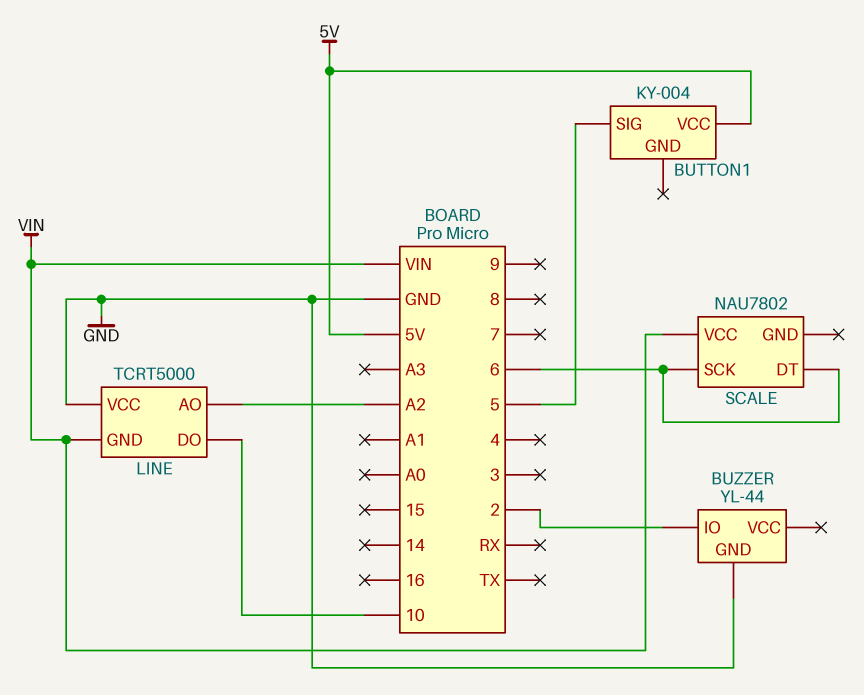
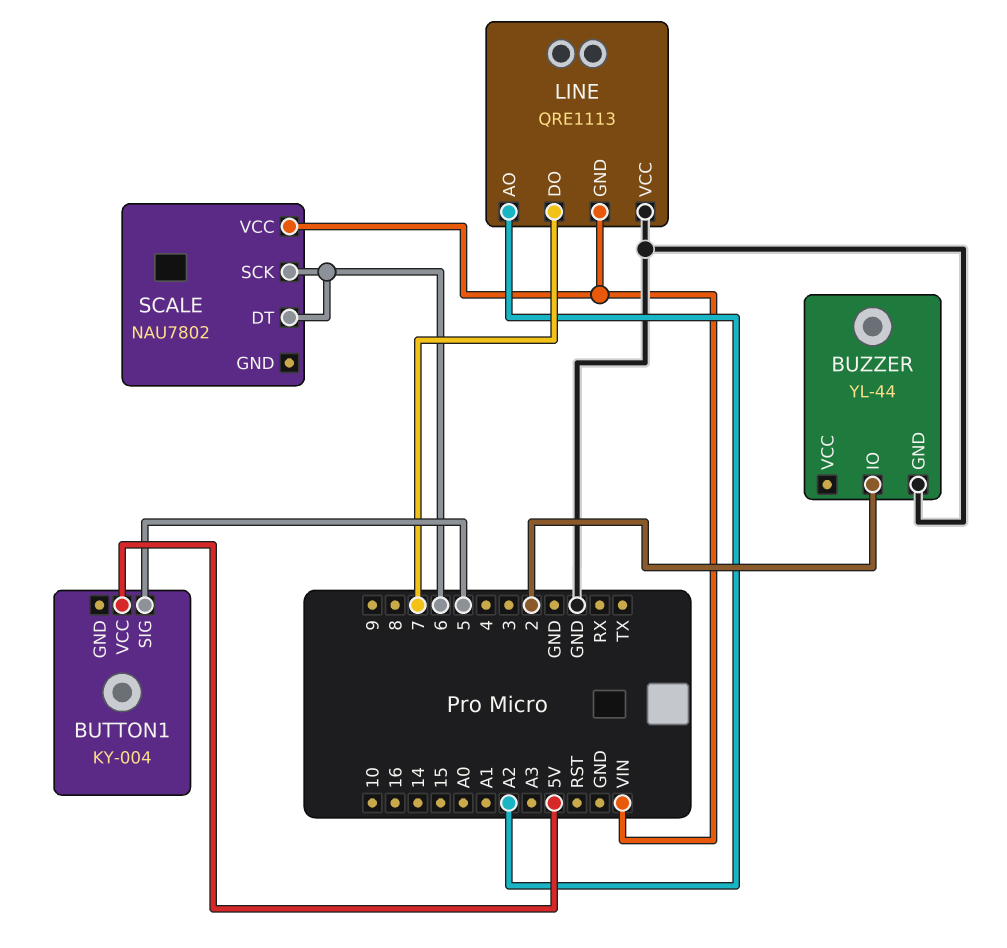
LINE: TCRT5000 -> QRE1113
LINE pin DO: 10 -> 7

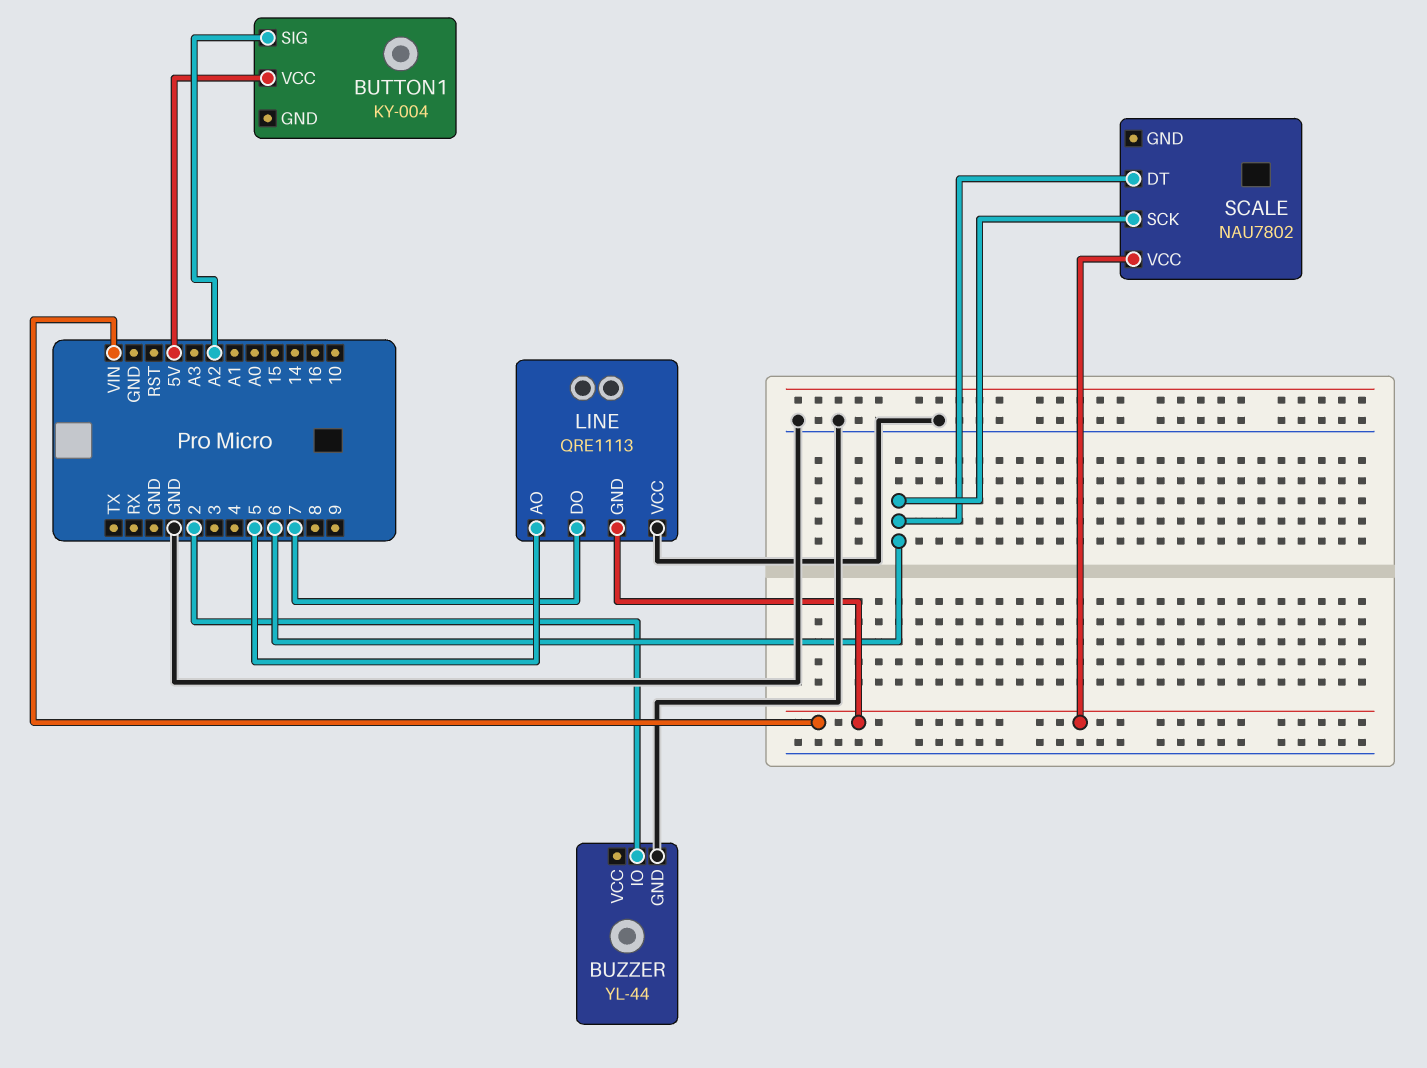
BUTTON1 pin SIG: 5 -> A2
LINE pin AO: A2 -> 5

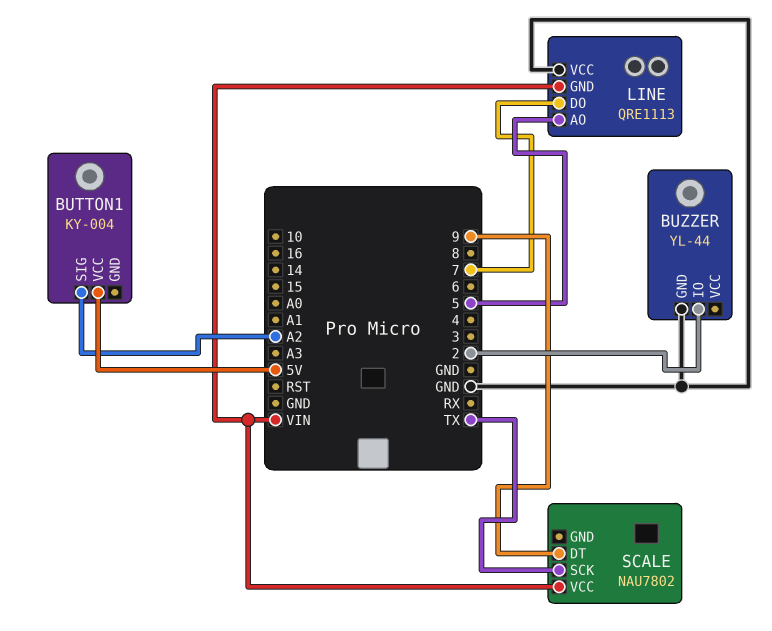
SCALE pin DT: 6 -> 9
SCALE pin SCK: 6 -> TX

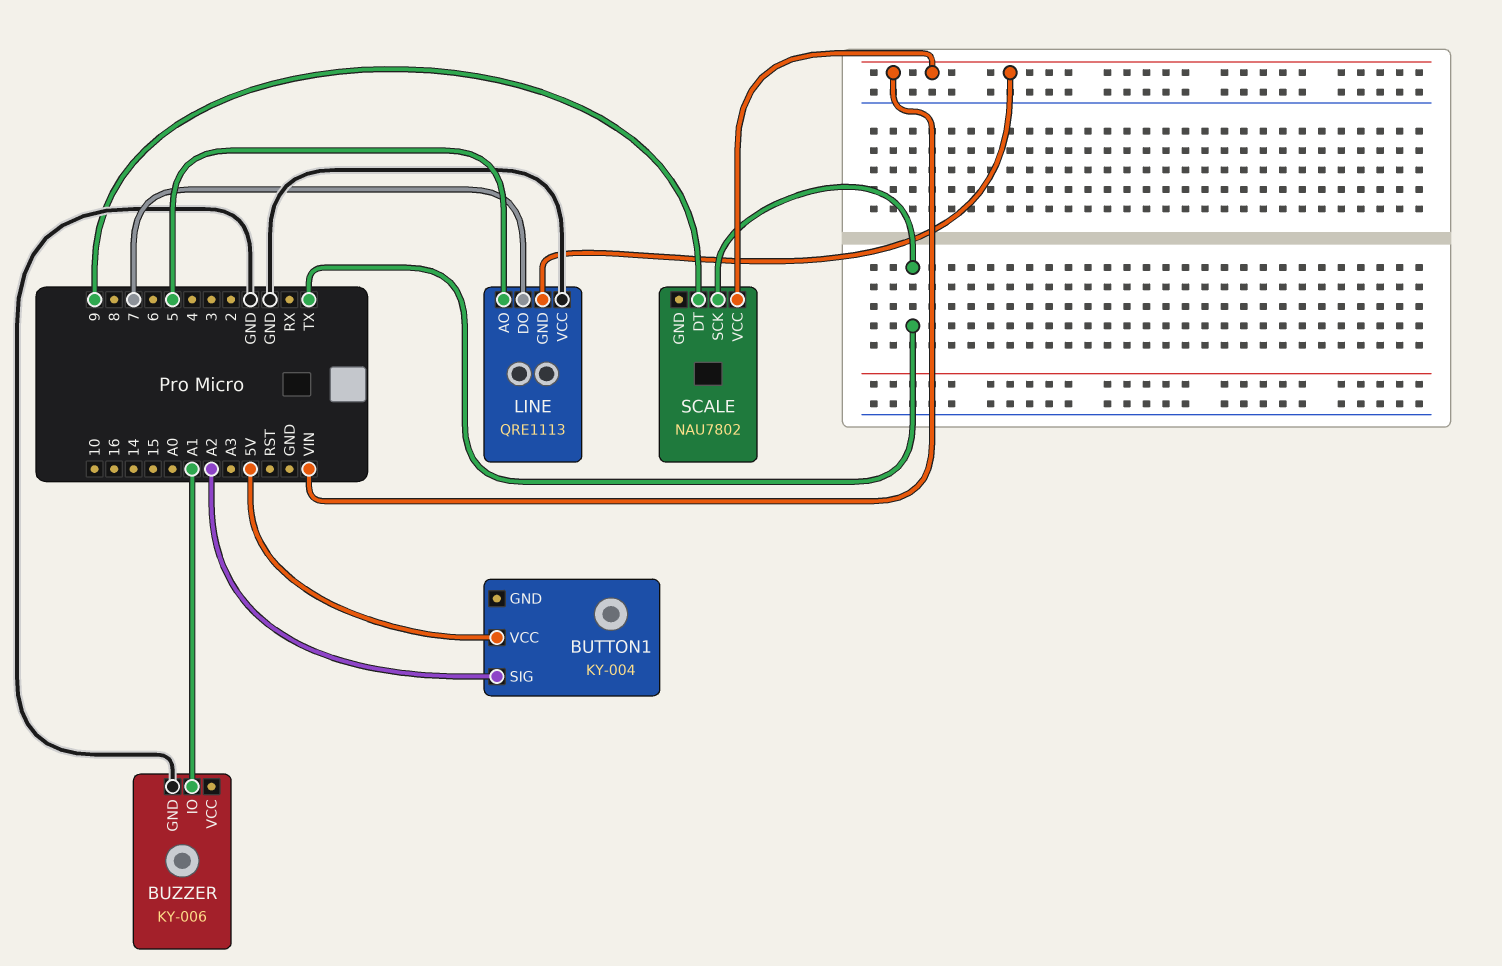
BUZZER: YL-44 -> KY-006
BUZZER pin IO: 2 -> A1

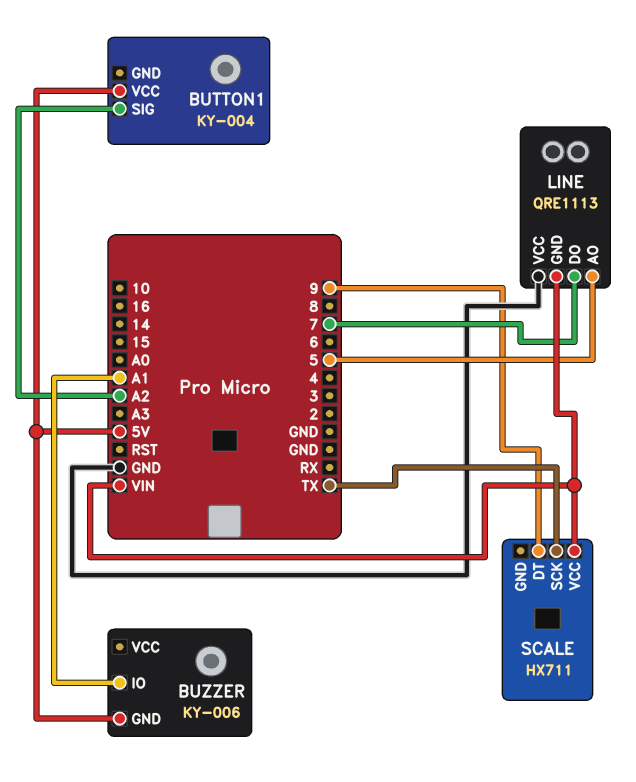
BUZZER pin GND: GND -> 5V
SCALE: NAU7802 -> HX711

